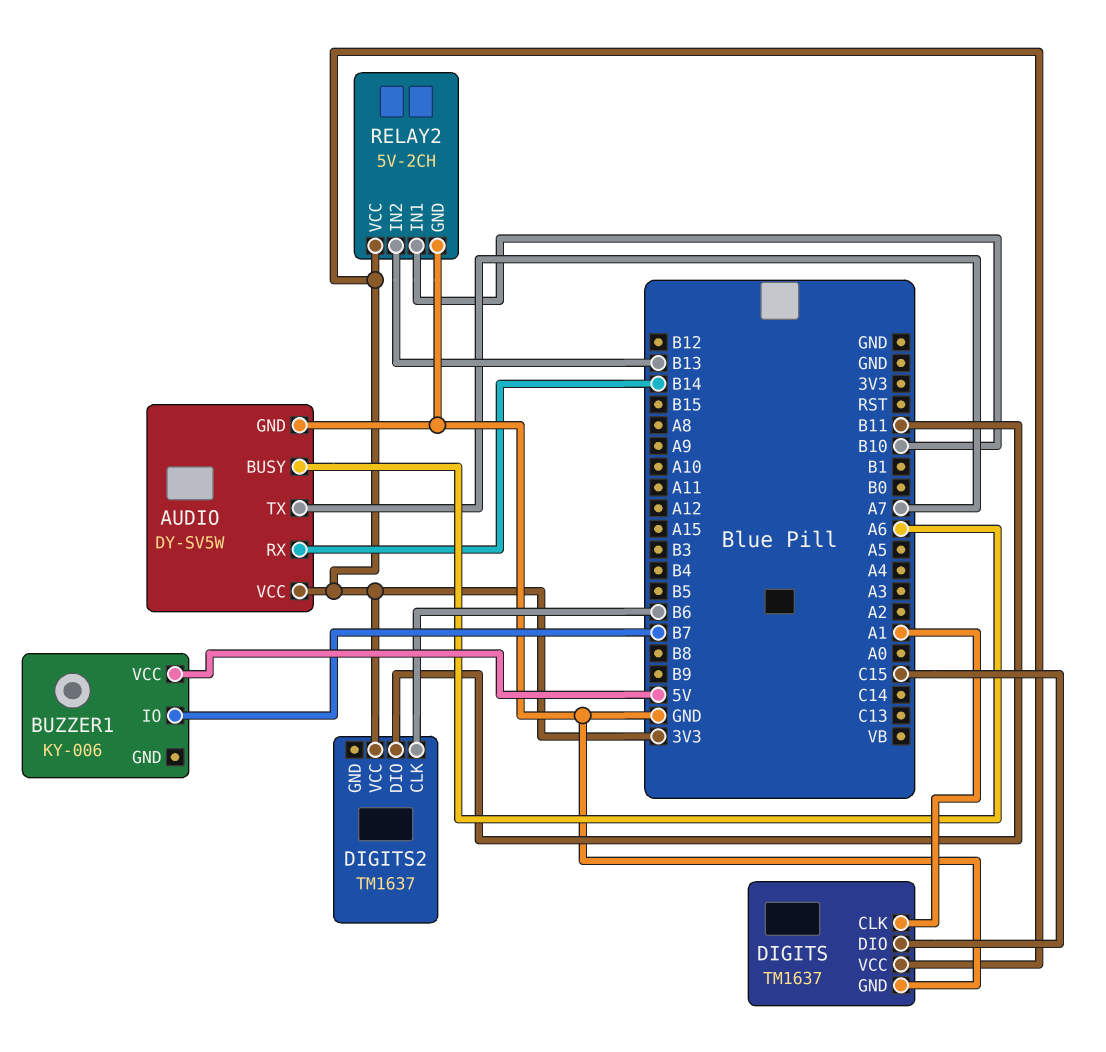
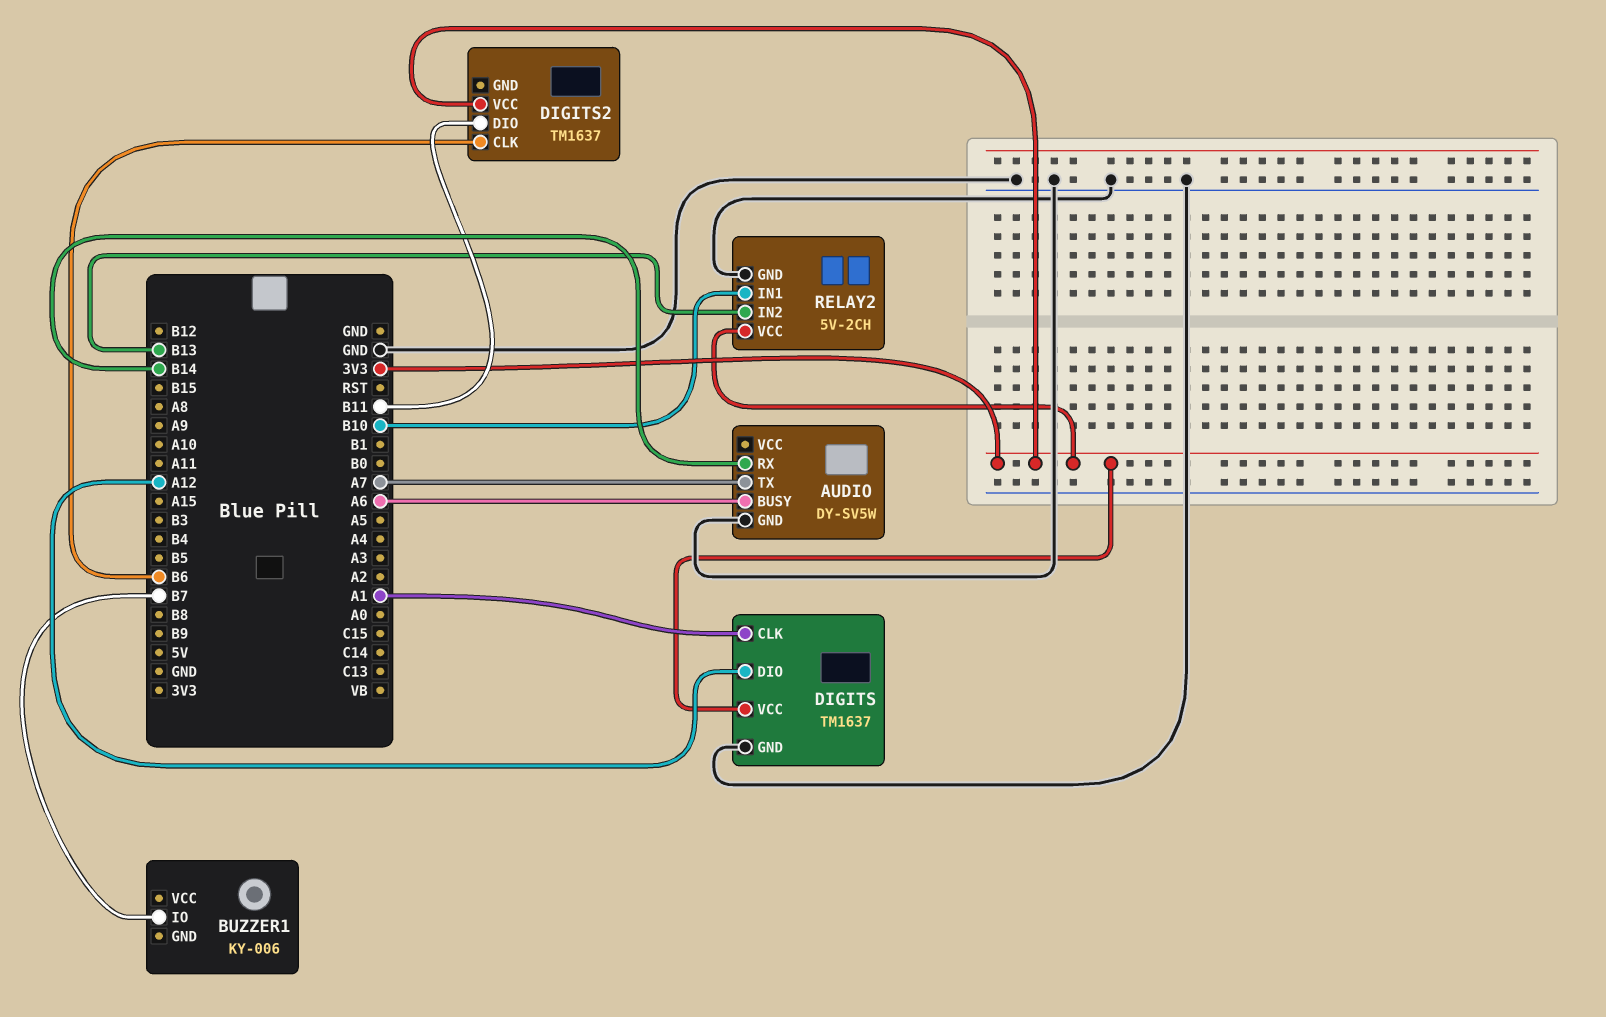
AUDIO pin VCC: 3V3 -> none
BUZZER1 pin VCC: 5V -> none
DIGITS pin DIO: C15 -> A12

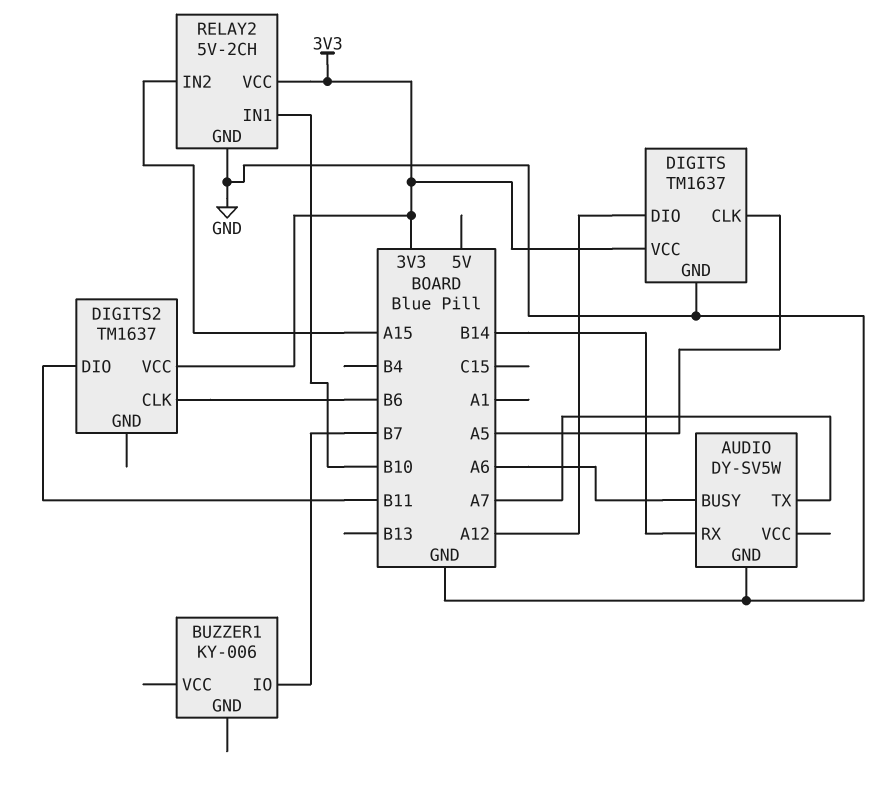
DIGITS pin CLK: A1 -> A5
RELAY2 pin IN2: B13 -> A15

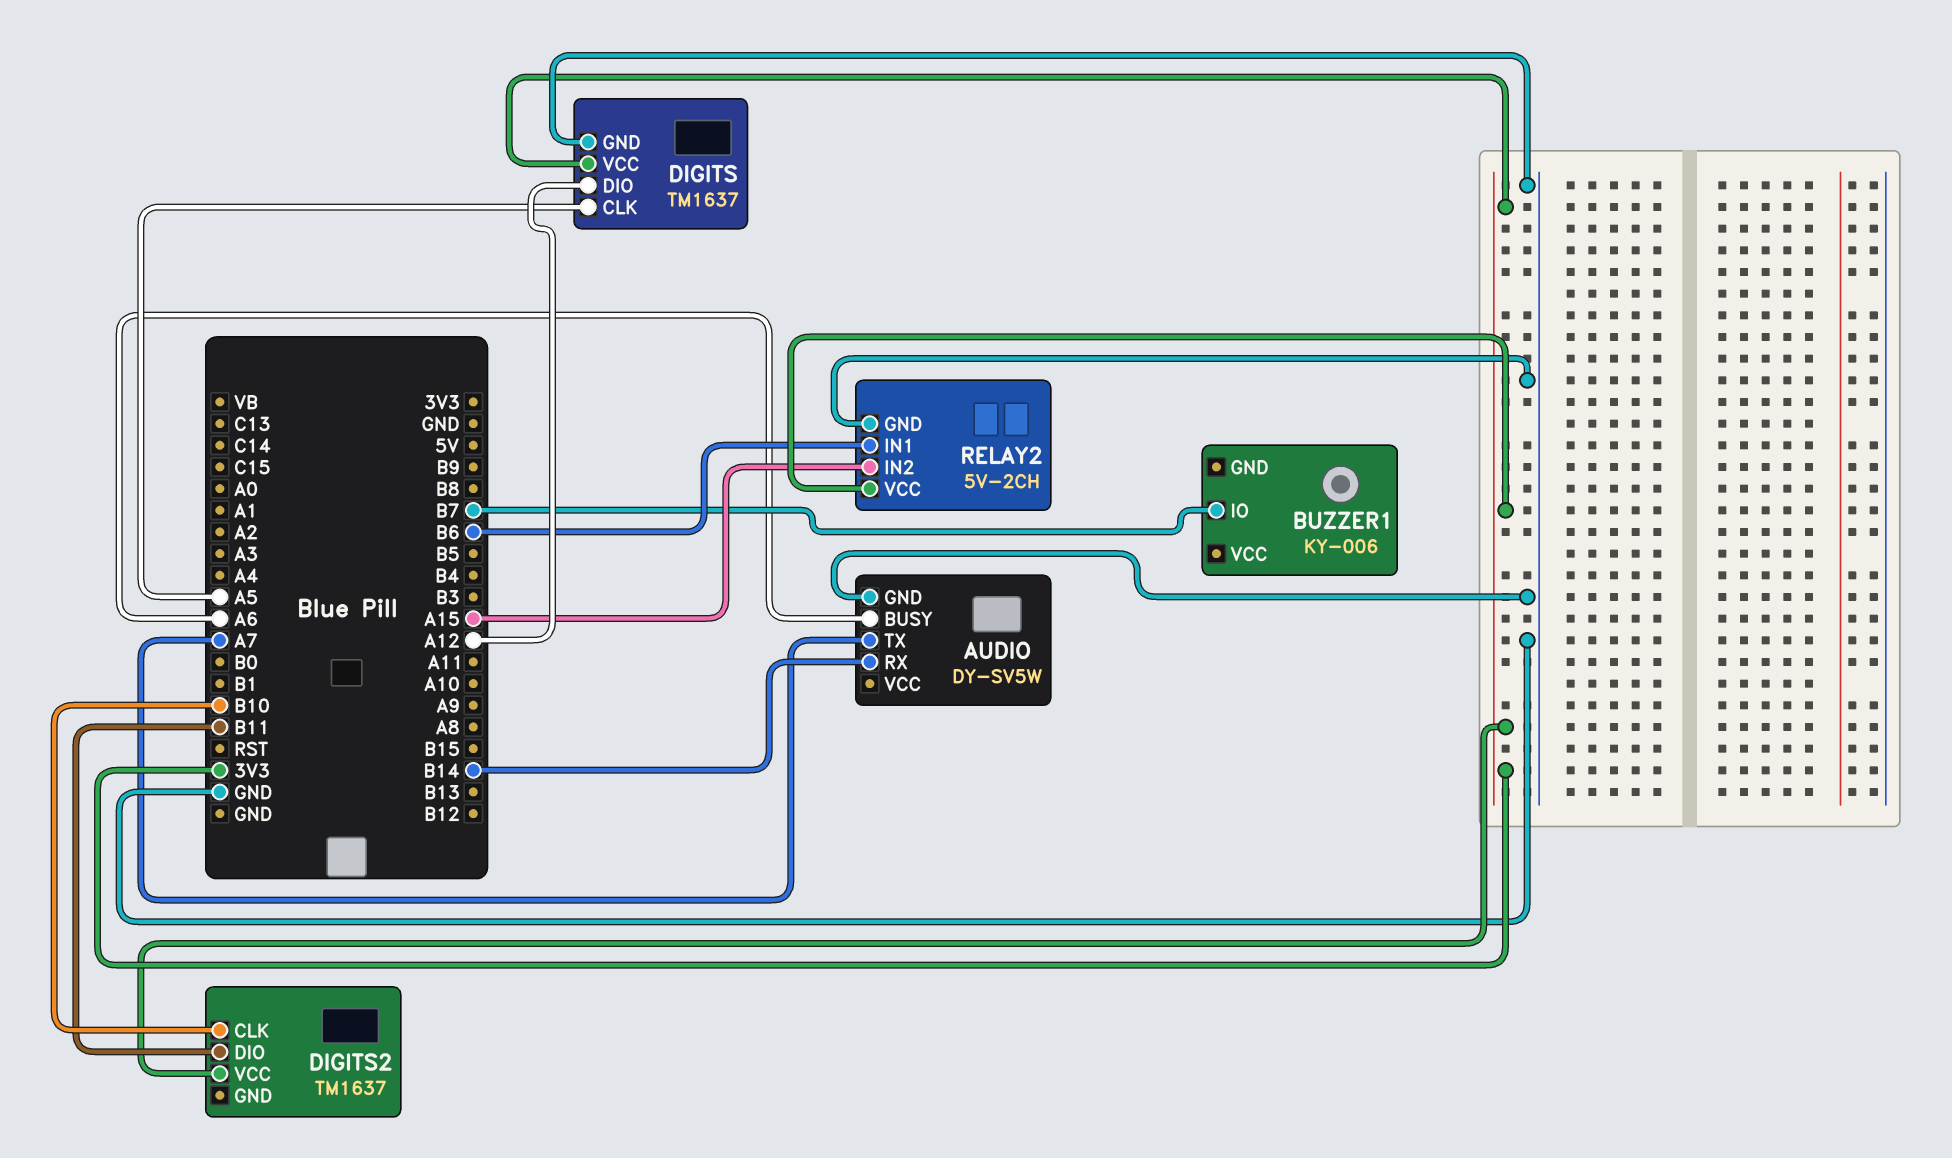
DIGITS2 pin CLK: B6 -> B10
RELAY2 pin IN1: B10 -> B6

